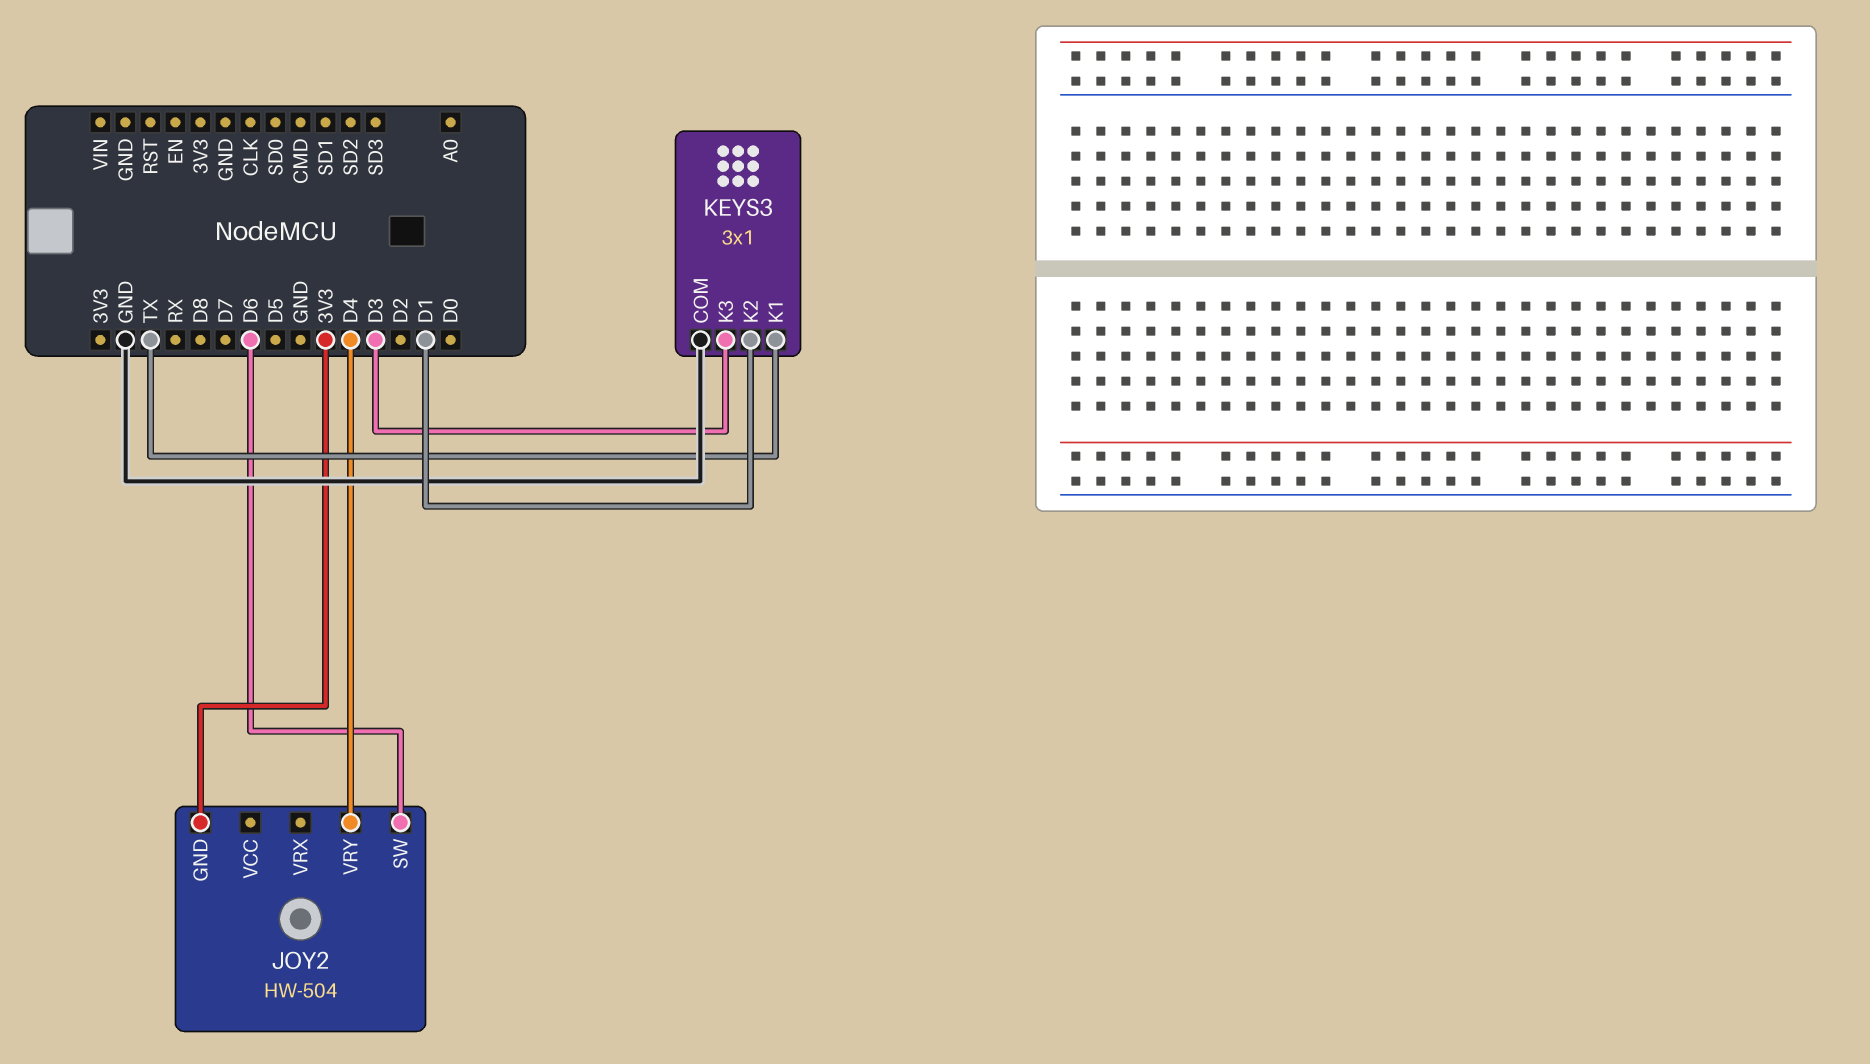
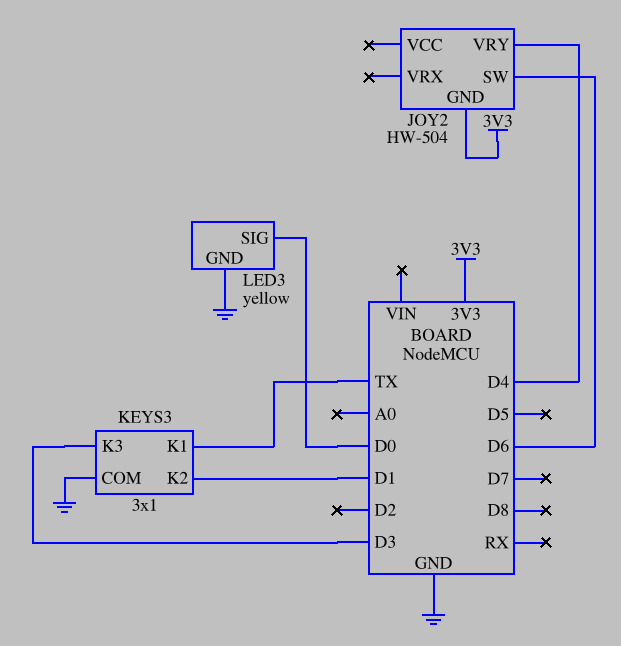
LED3: none -> yellow
LED3 pin GND: none -> GND
LED3 pin SIG: none -> D0

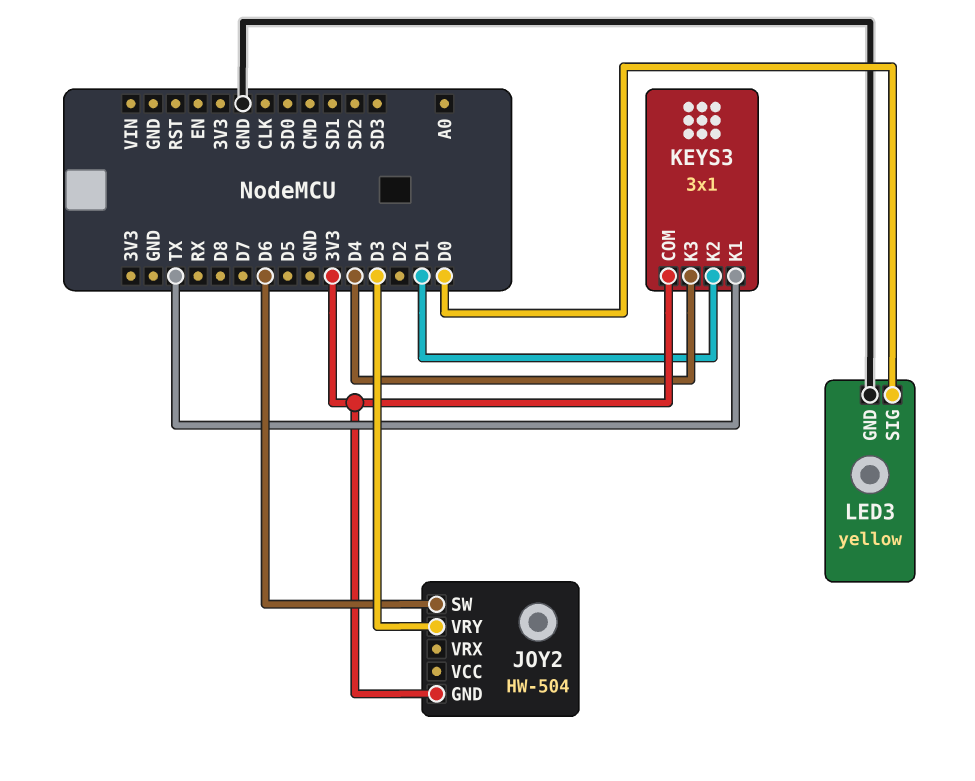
JOY2 pin VRY: D4 -> D3
KEYS3 pin COM: GND -> 3V3
KEYS3 pin K3: D3 -> D4

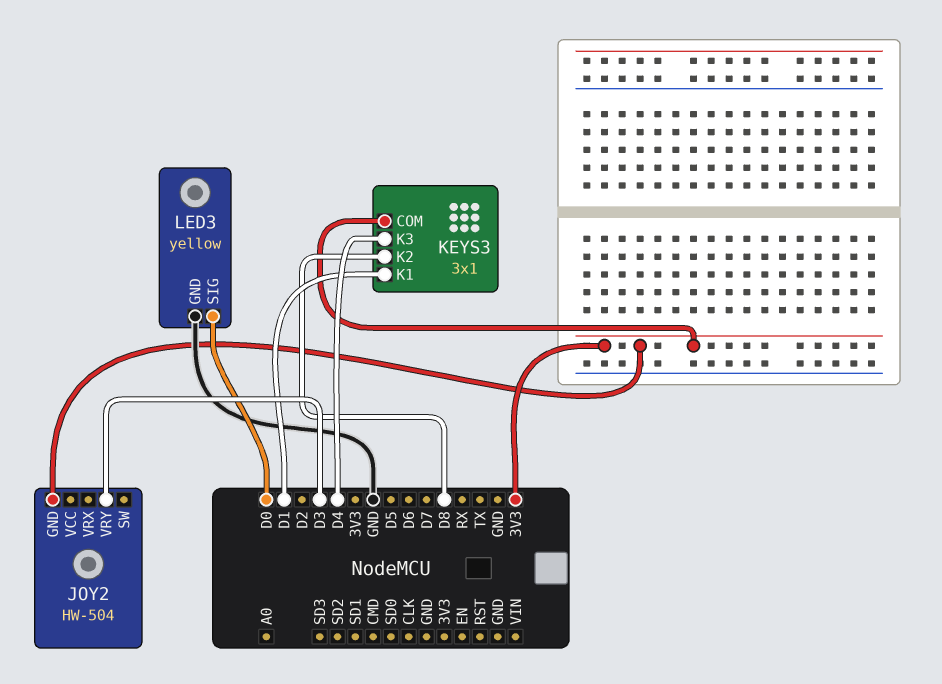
JOY2 pin SW: D6 -> none
KEYS3 pin K1: TX -> D1
KEYS3 pin K2: D1 -> D8

